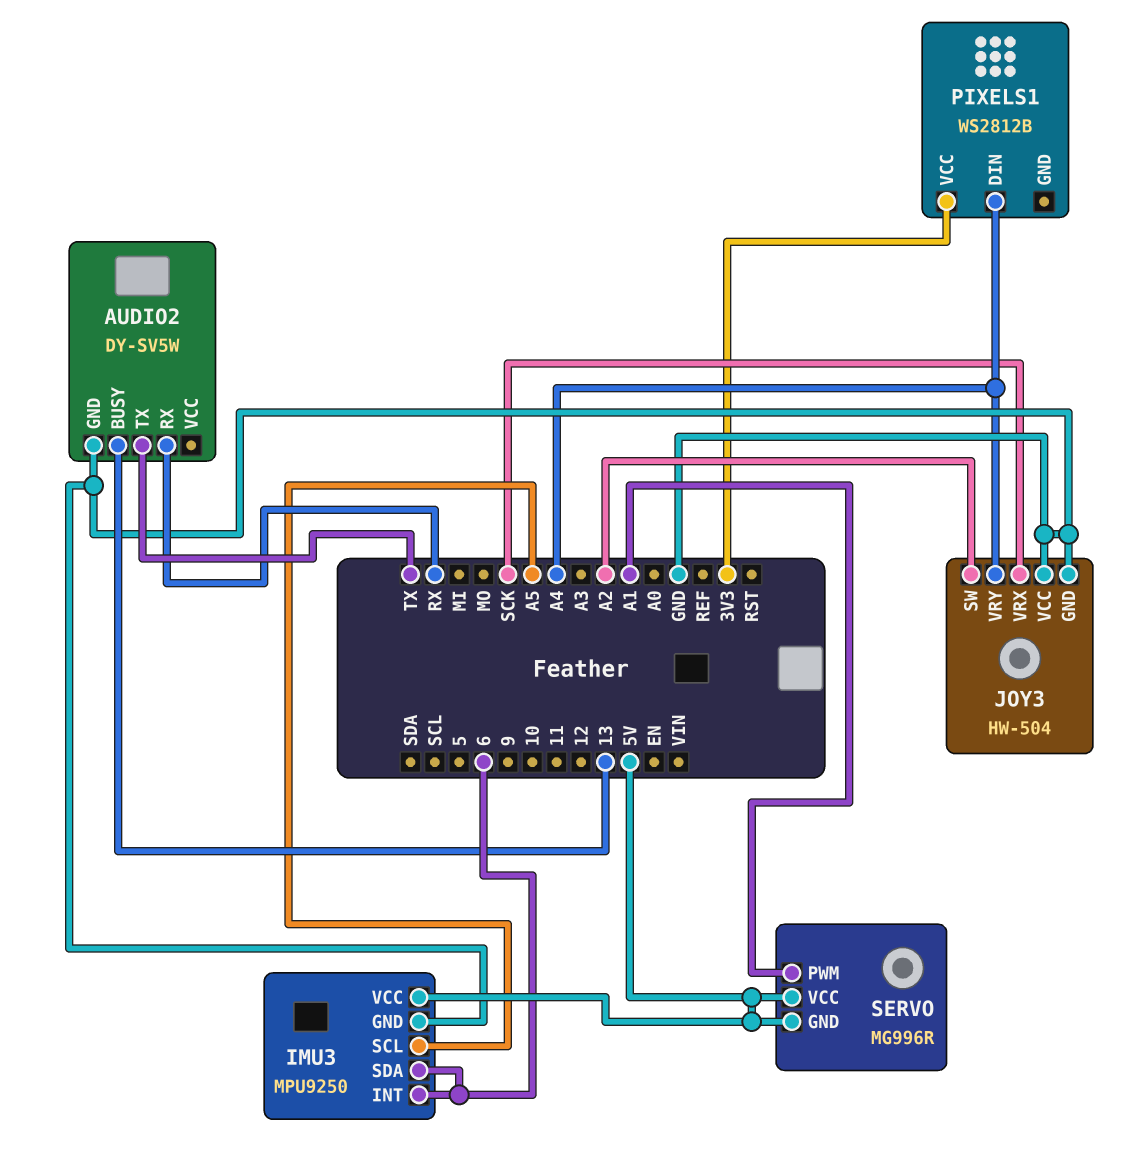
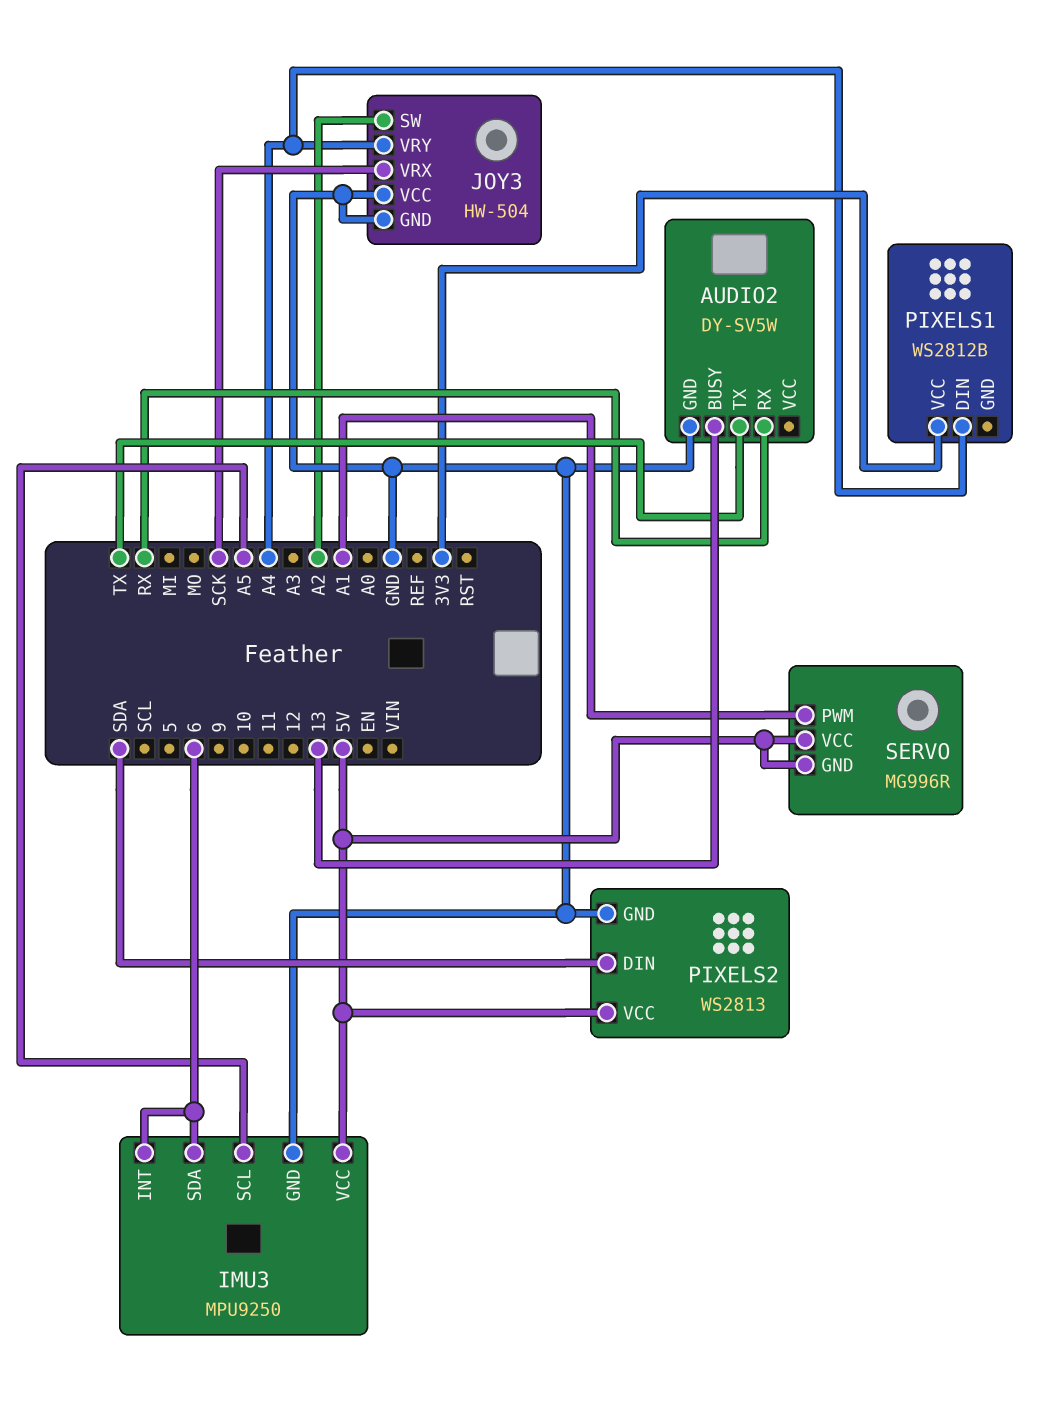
PIXELS2: none -> WS2813
PIXELS2 pin DIN: none -> SDA
PIXELS2 pin GND: none -> GND
PIXELS2 pin VCC: none -> 5V

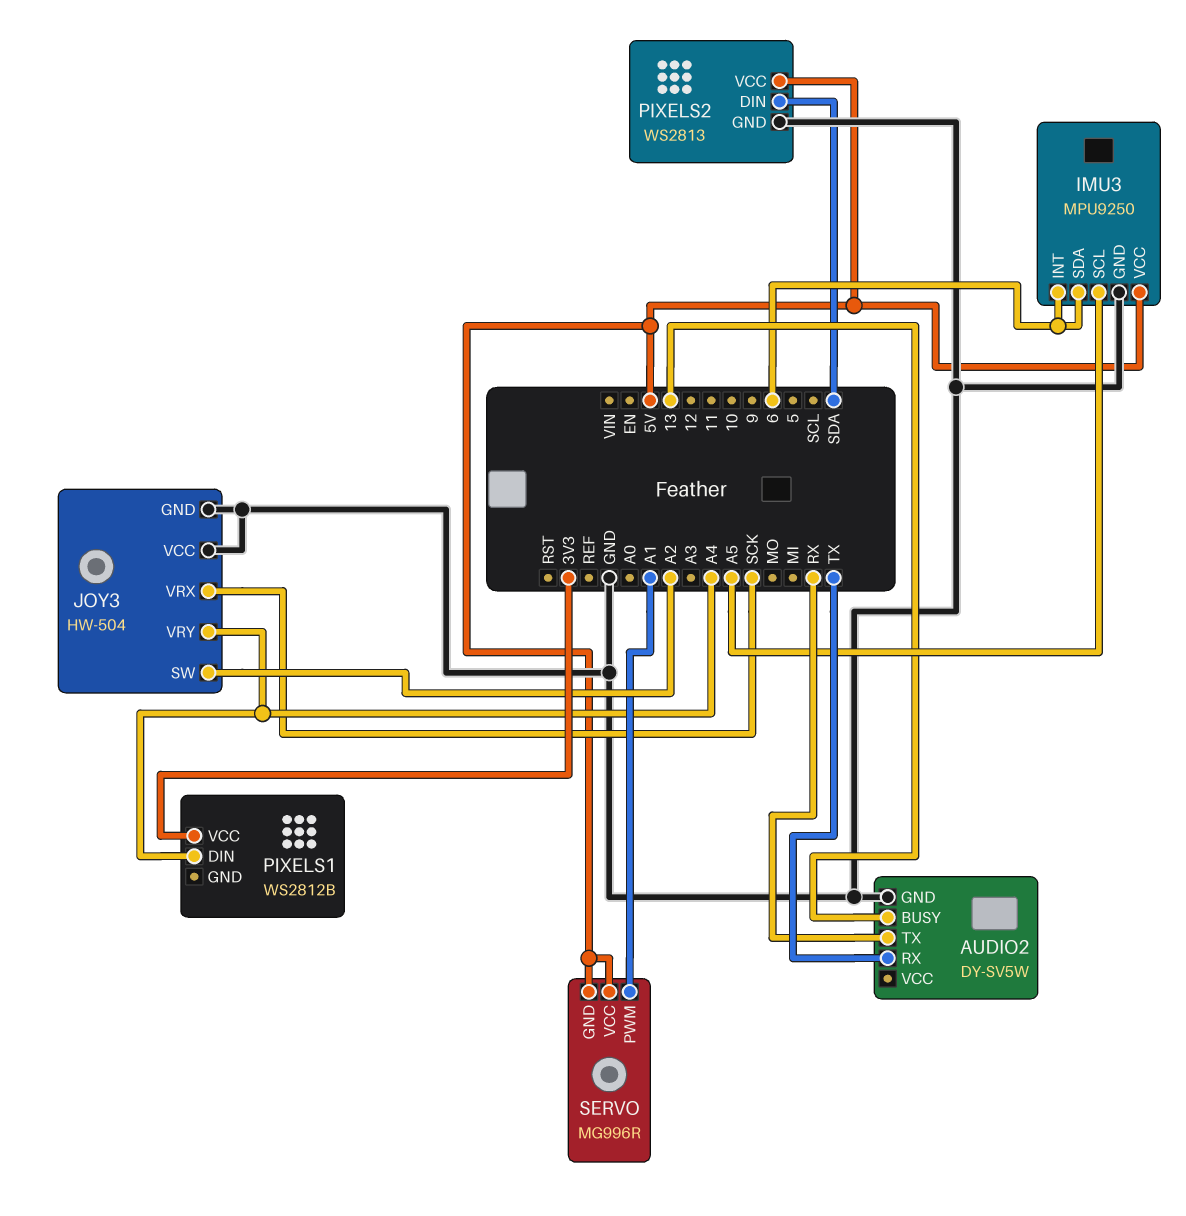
AUDIO2 pin RX: RX -> TX
AUDIO2 pin TX: TX -> RX

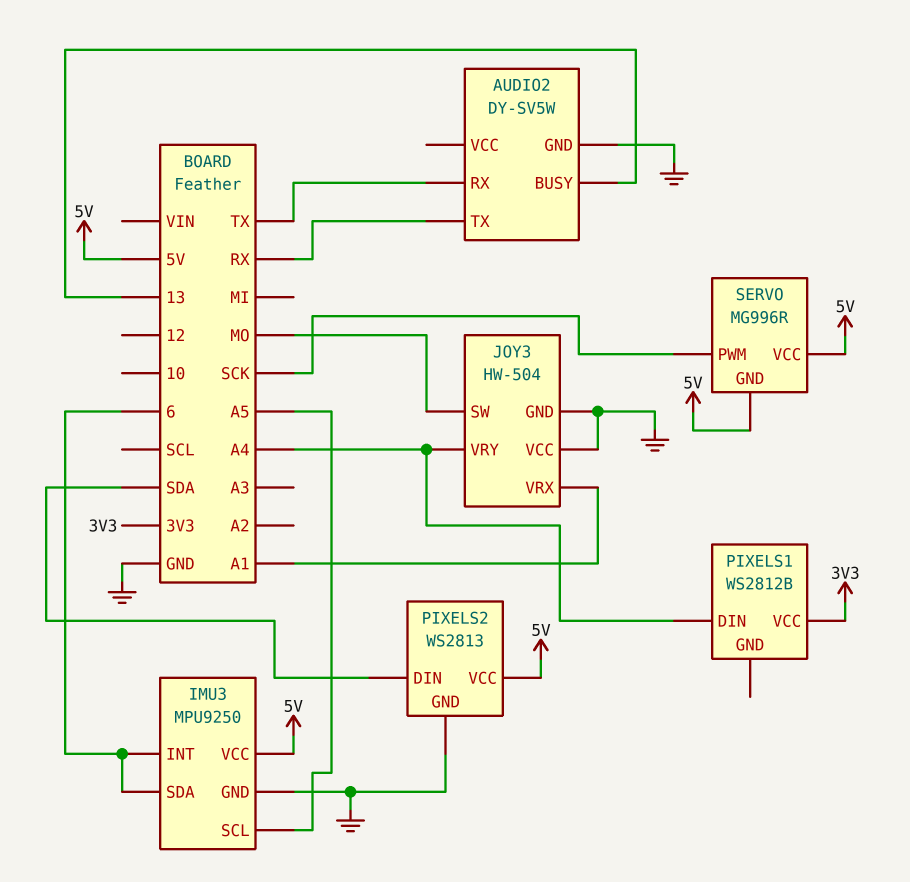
JOY3 pin SW: A2 -> MO
JOY3 pin VRX: SCK -> A1
SERVO pin PWM: A1 -> SCK

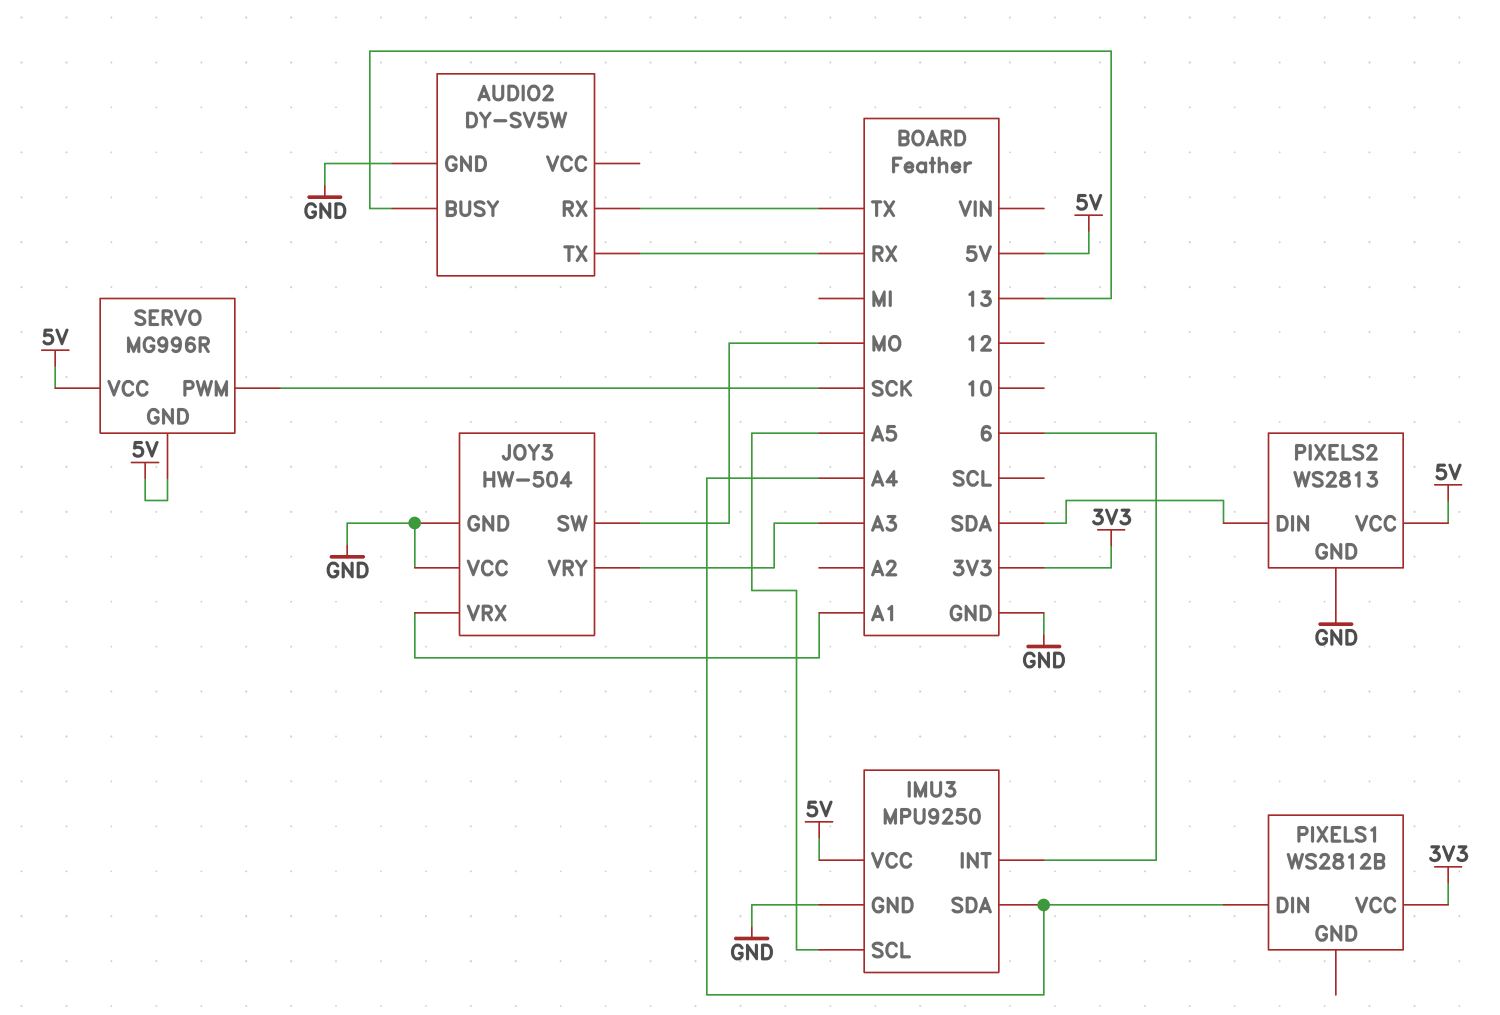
IMU3 pin SDA: 6 -> A4
JOY3 pin VRY: A4 -> A3

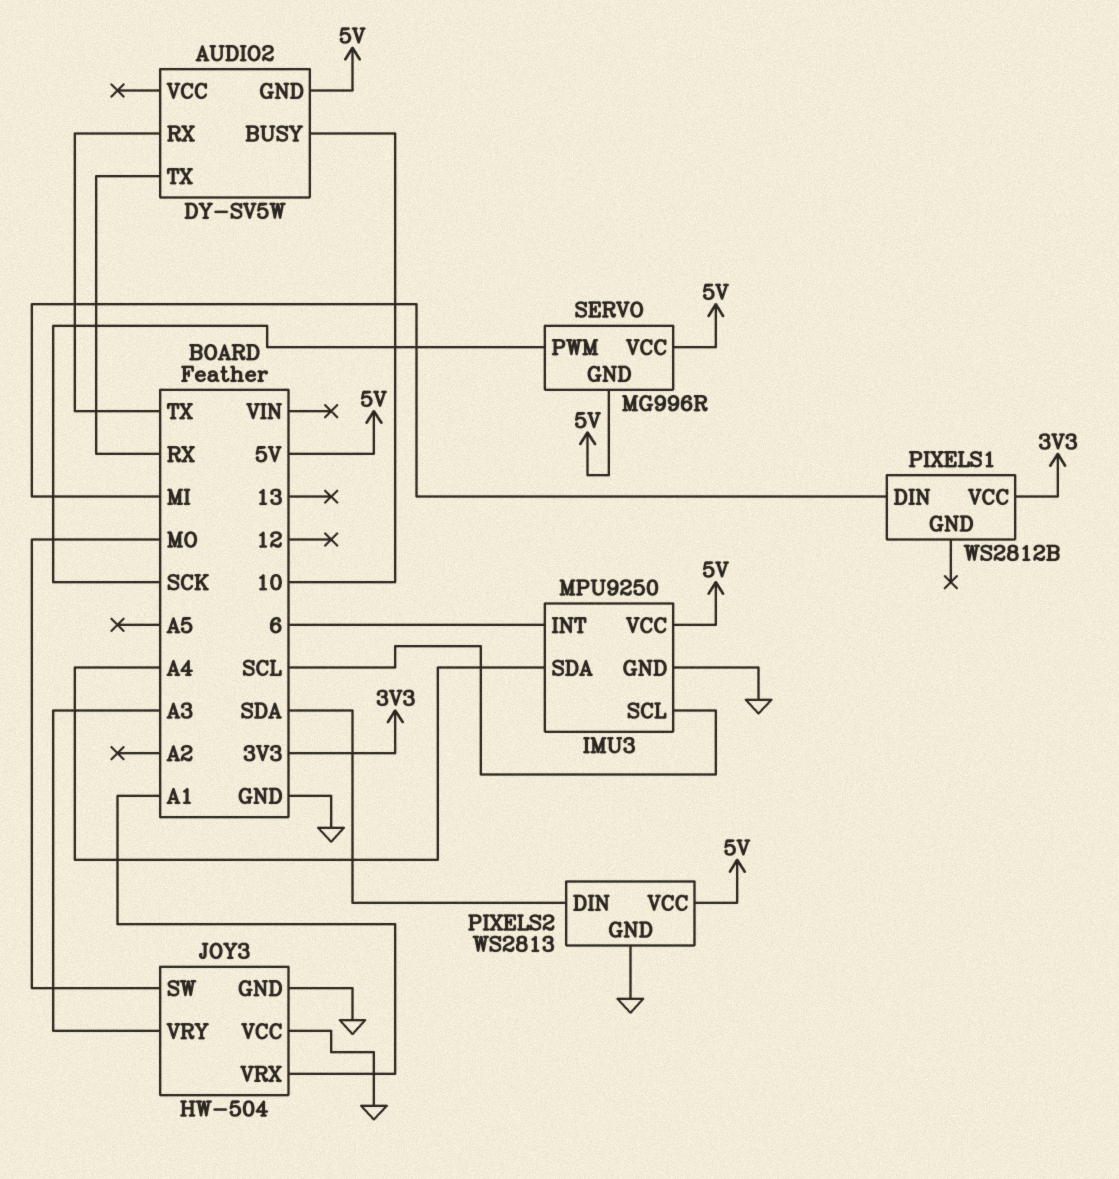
AUDIO2 pin BUSY: 13 -> 10
AUDIO2 pin GND: GND -> 5V
IMU3 pin SCL: A5 -> SCL
PIXELS1 pin DIN: A4 -> MI

